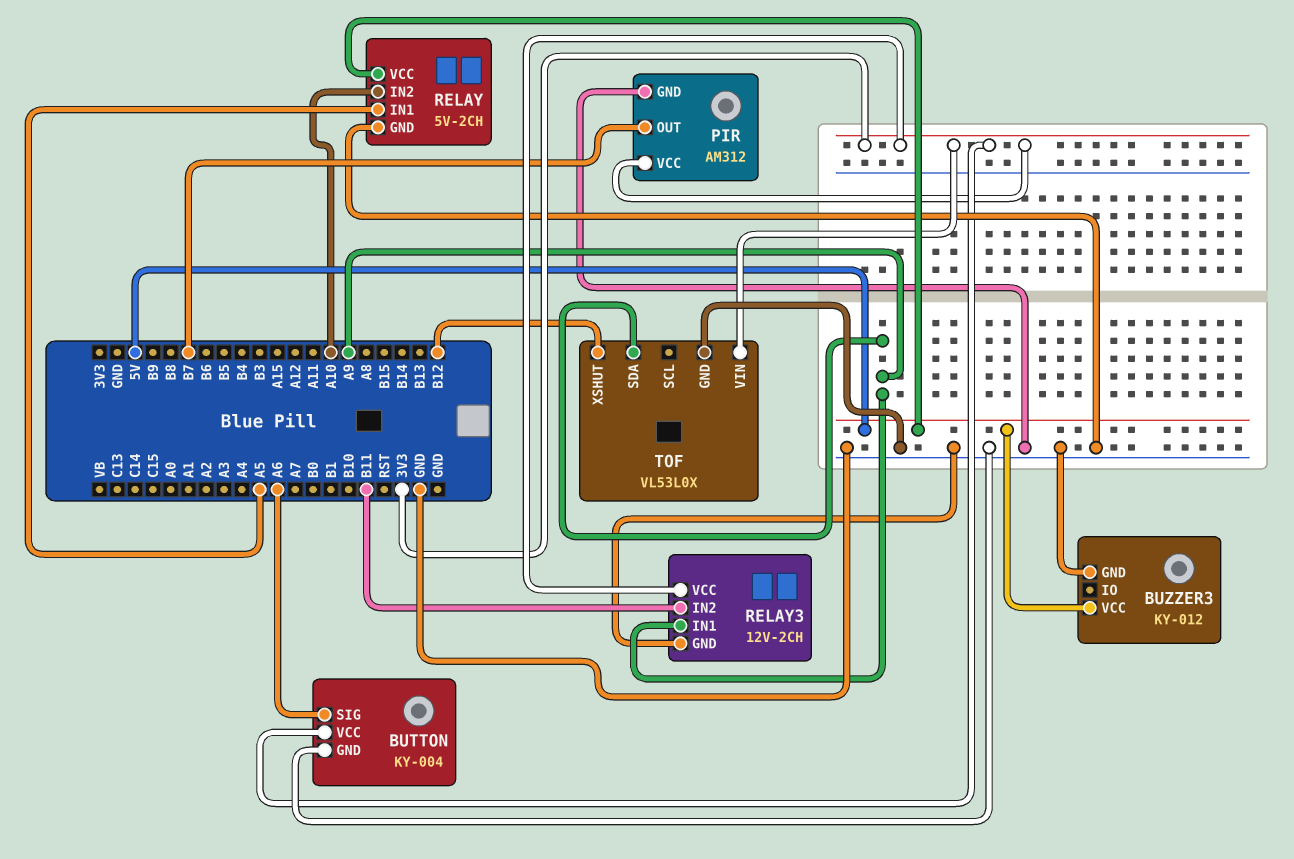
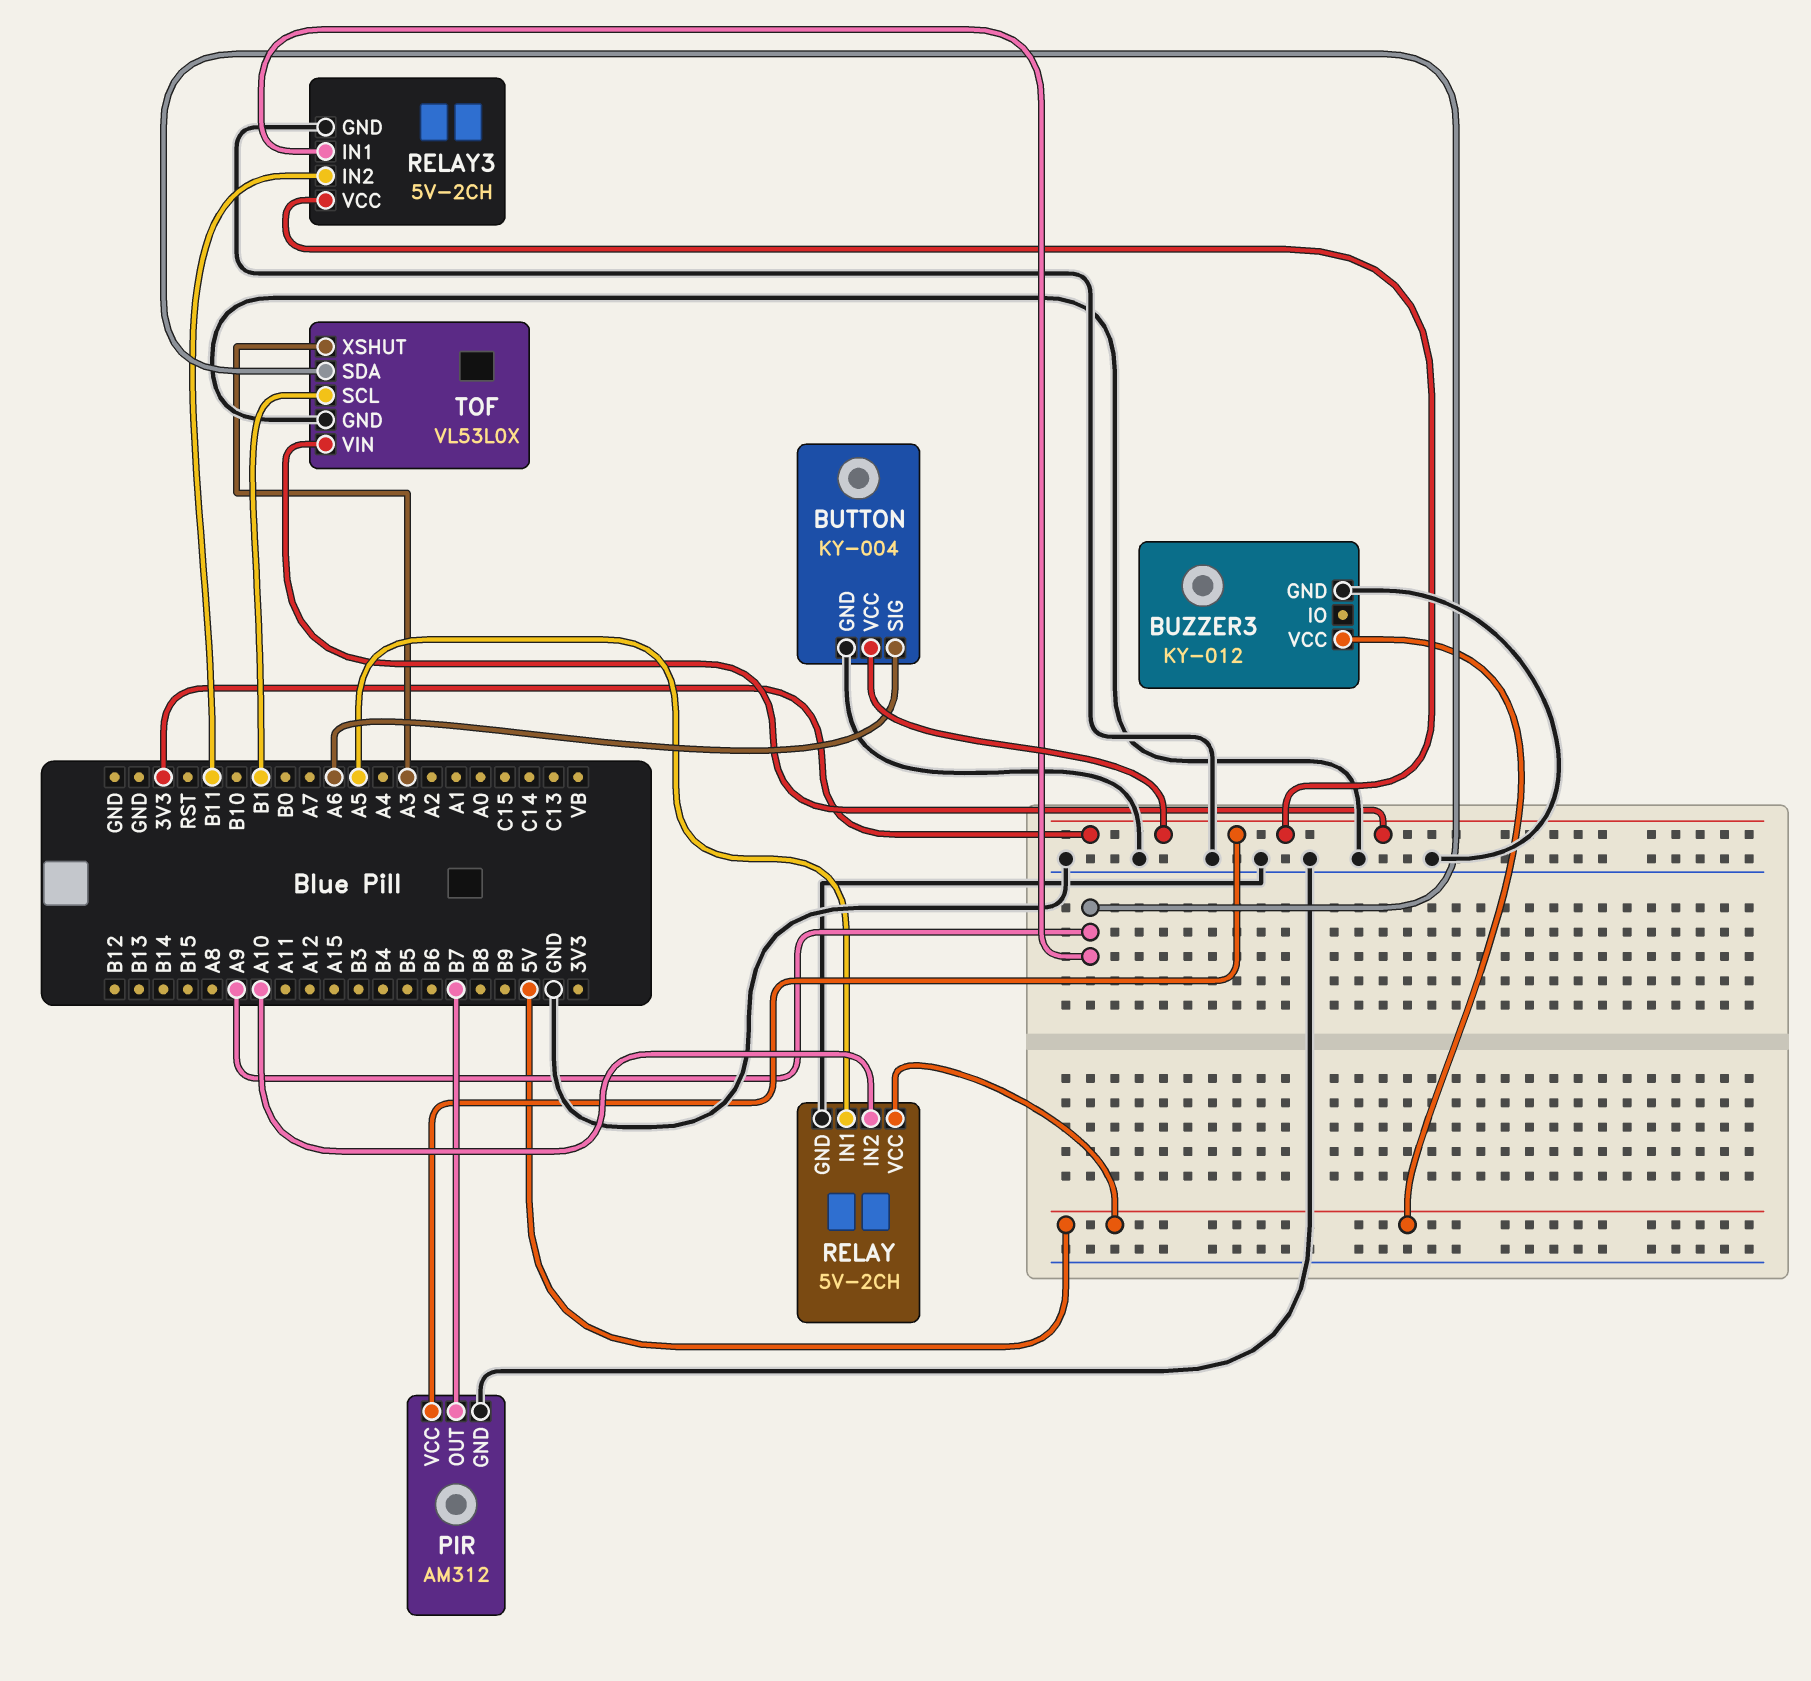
RELAY3: 12V-2CH -> 5V-2CH
TOF pin SCL: none -> B1
TOF pin XSHUT: B12 -> A3

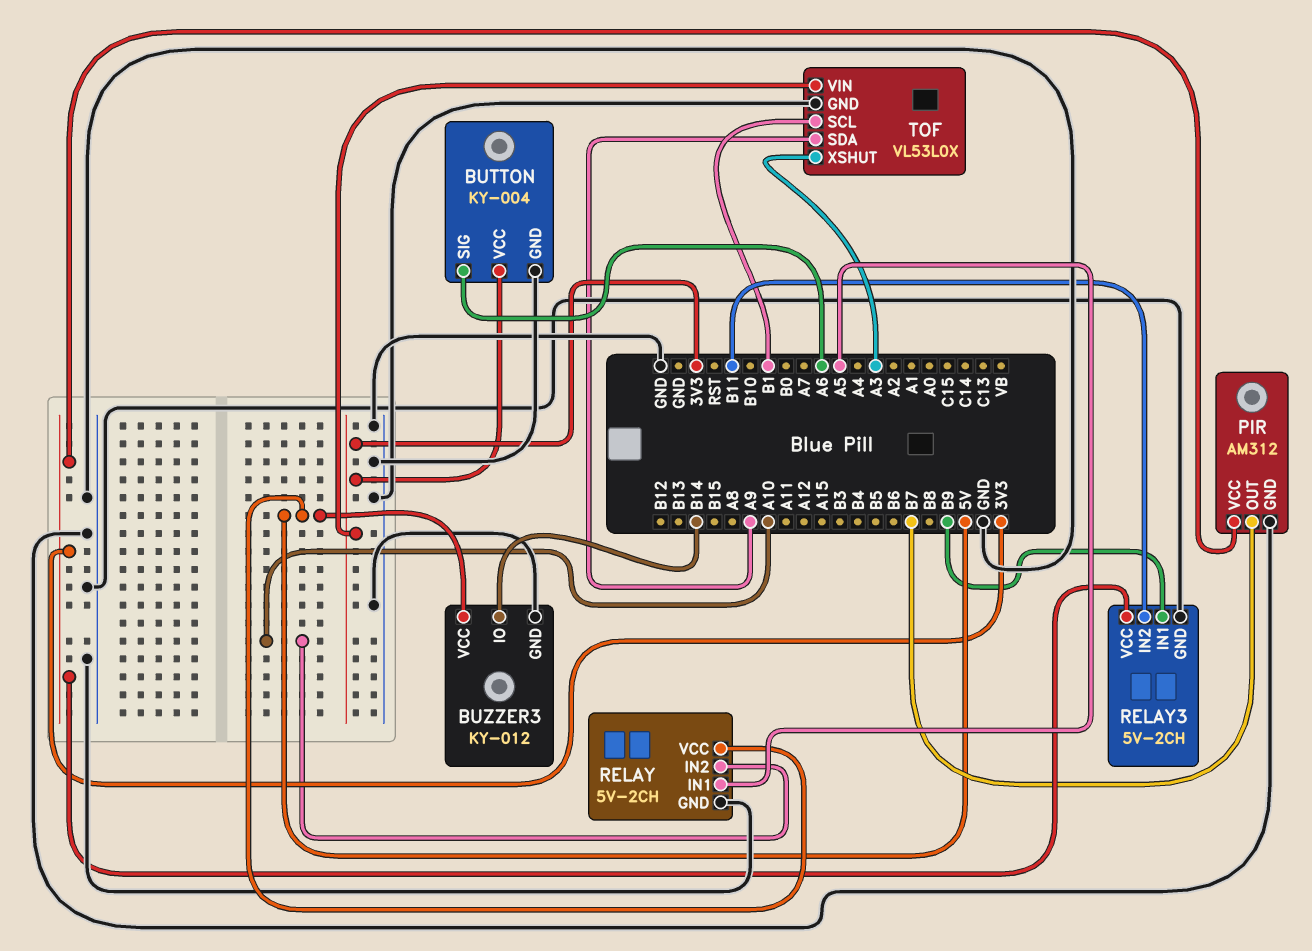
BUZZER3 pin IO: none -> B14
RELAY3 pin IN1: A9 -> B9

